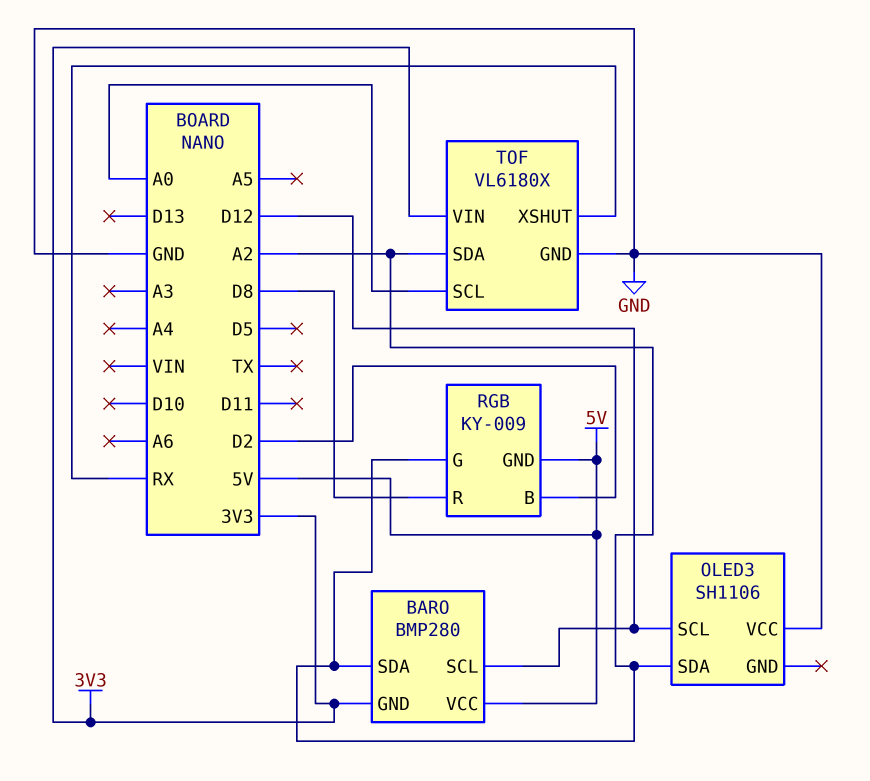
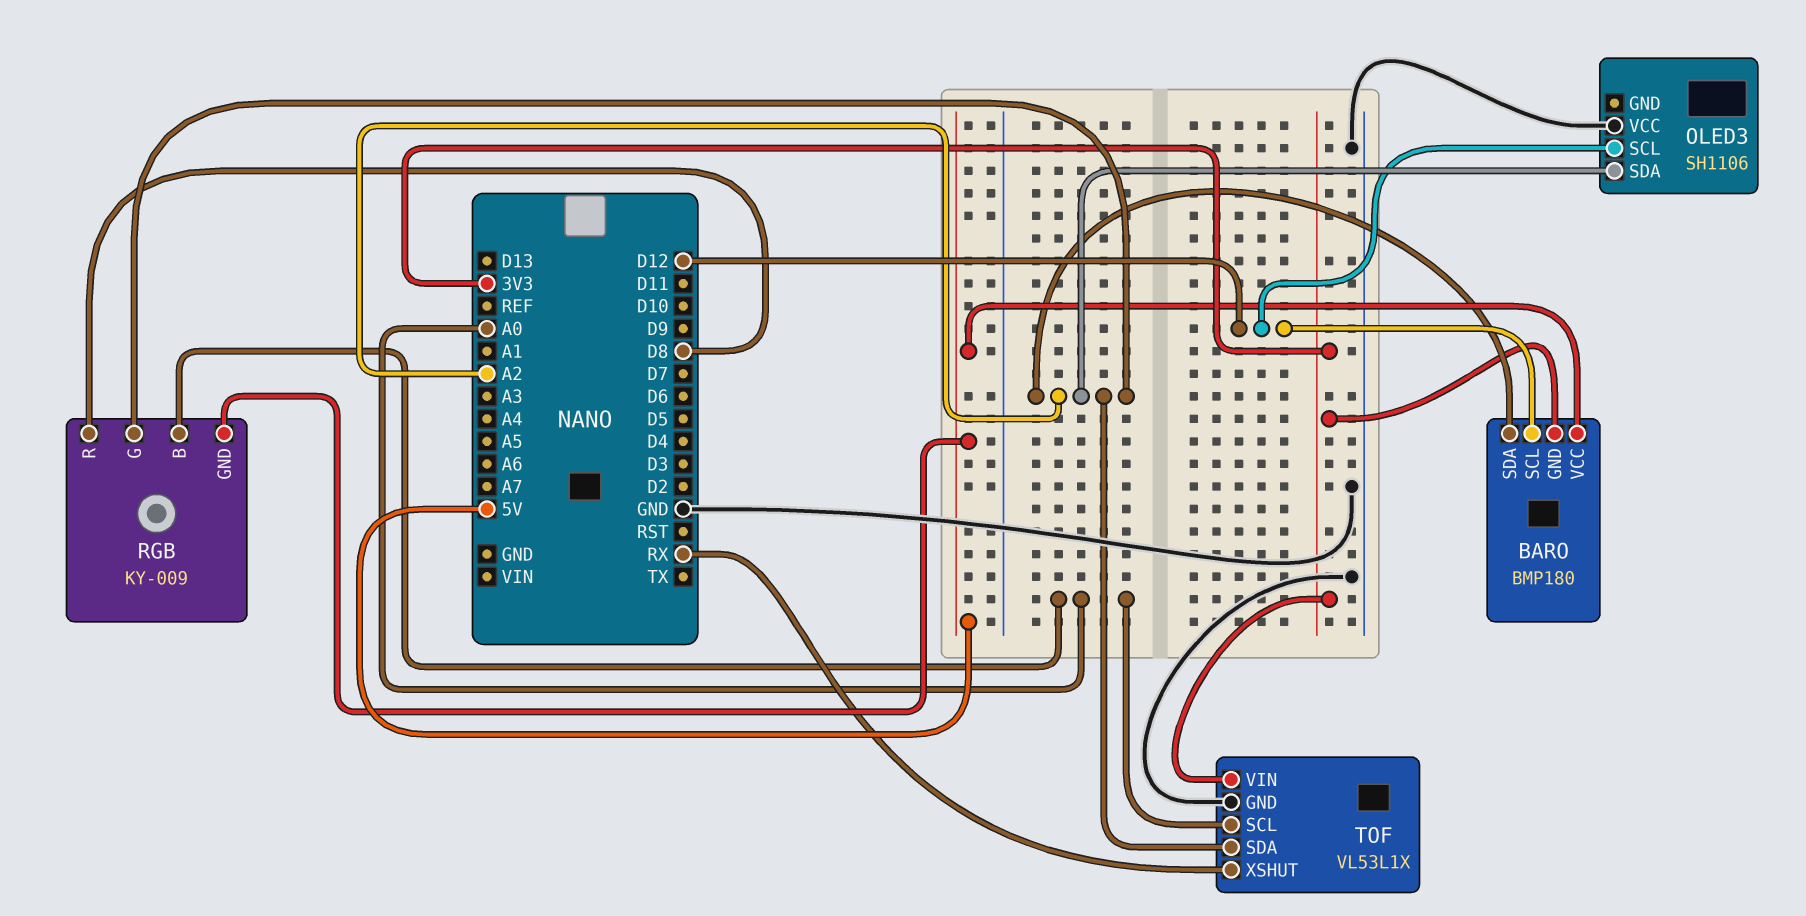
BARO: BMP280 -> BMP180
RGB pin B: D2 -> A0
TOF: VL6180X -> VL53L1X

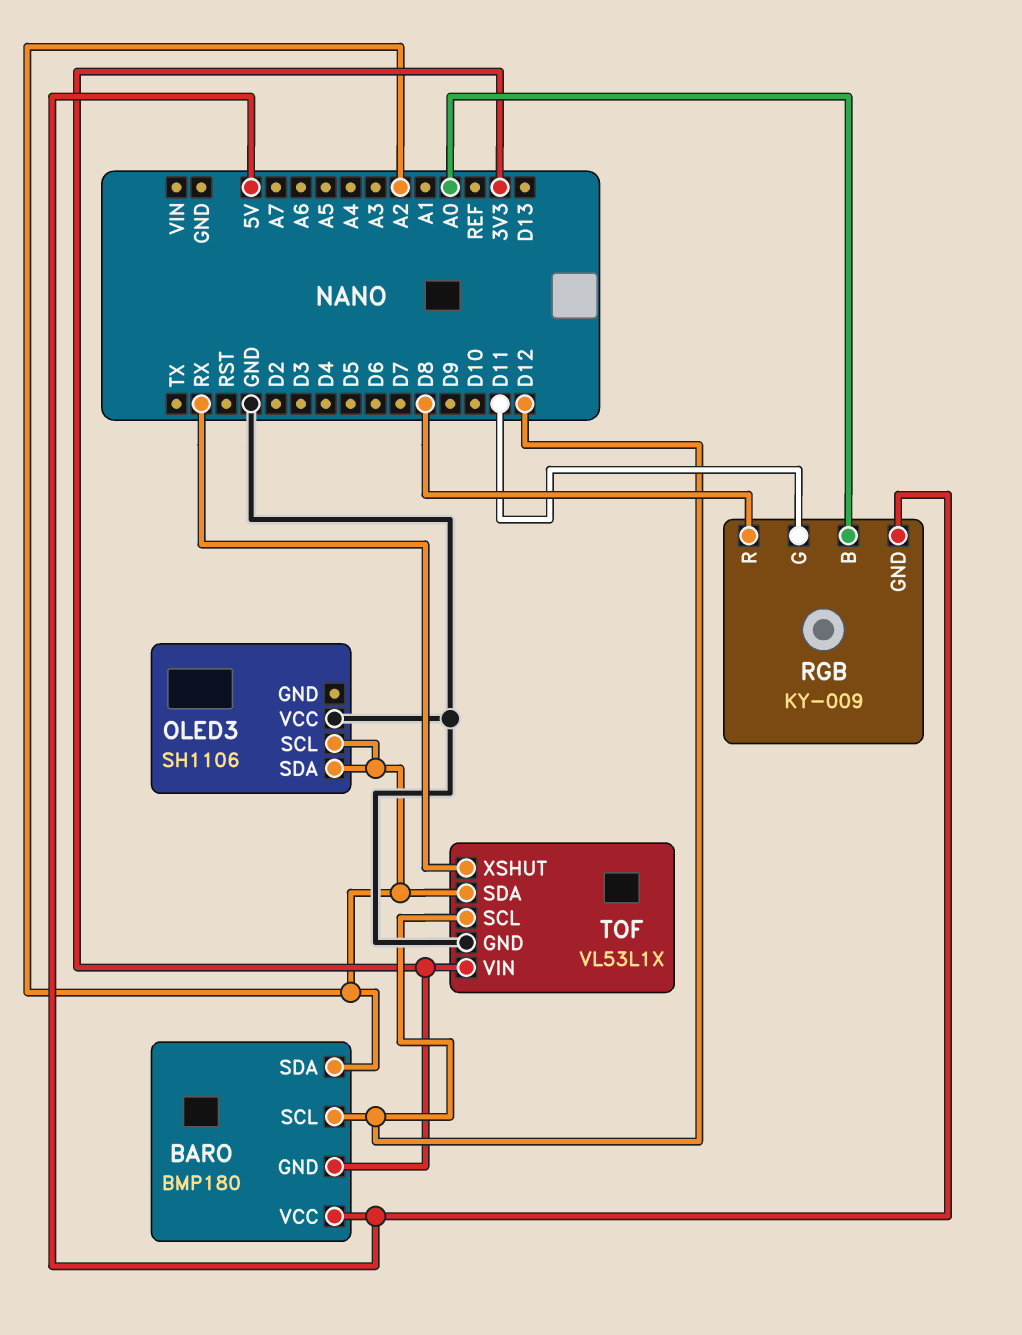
OLED3 pin SCL: D12 -> A2
RGB pin G: A2 -> D11
TOF pin SCL: A0 -> D12

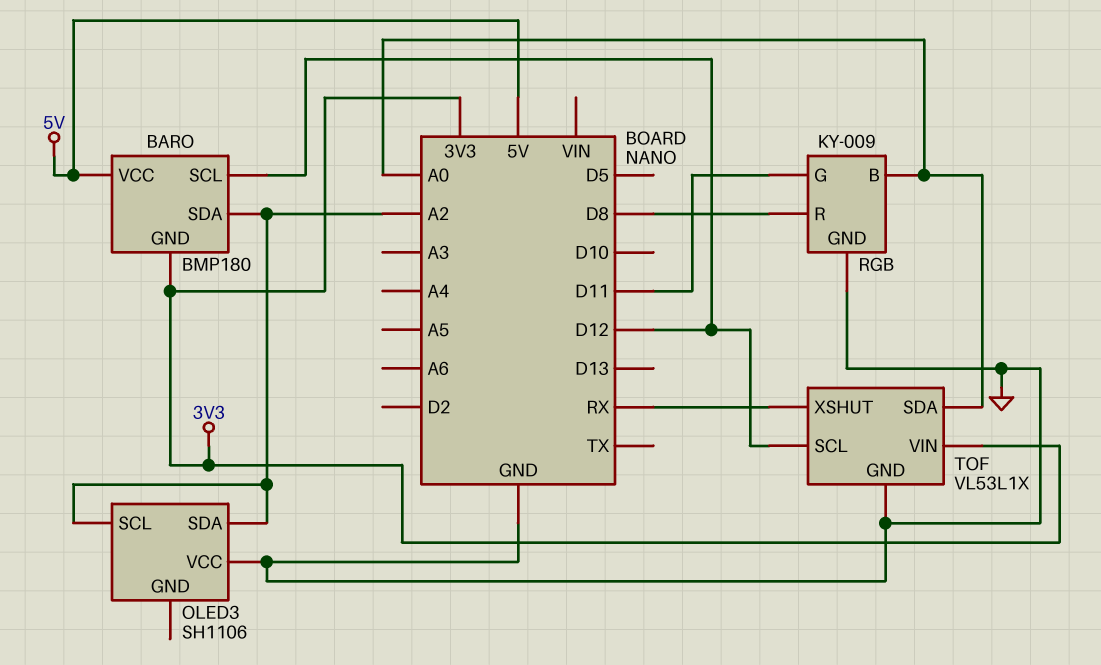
RGB pin GND: 5V -> GND
TOF pin SDA: A2 -> A0

